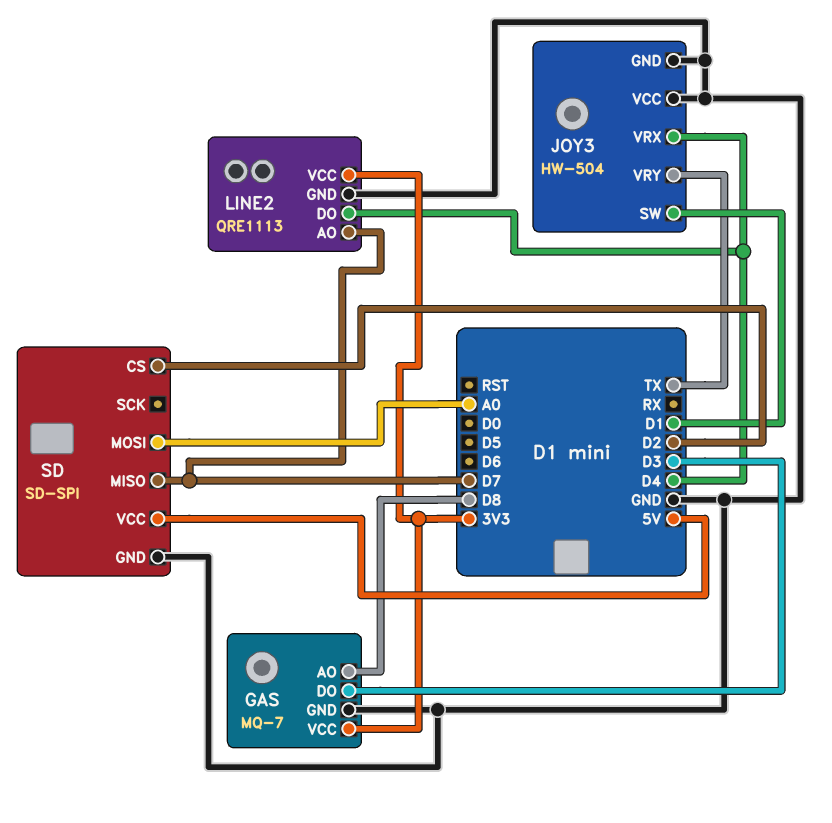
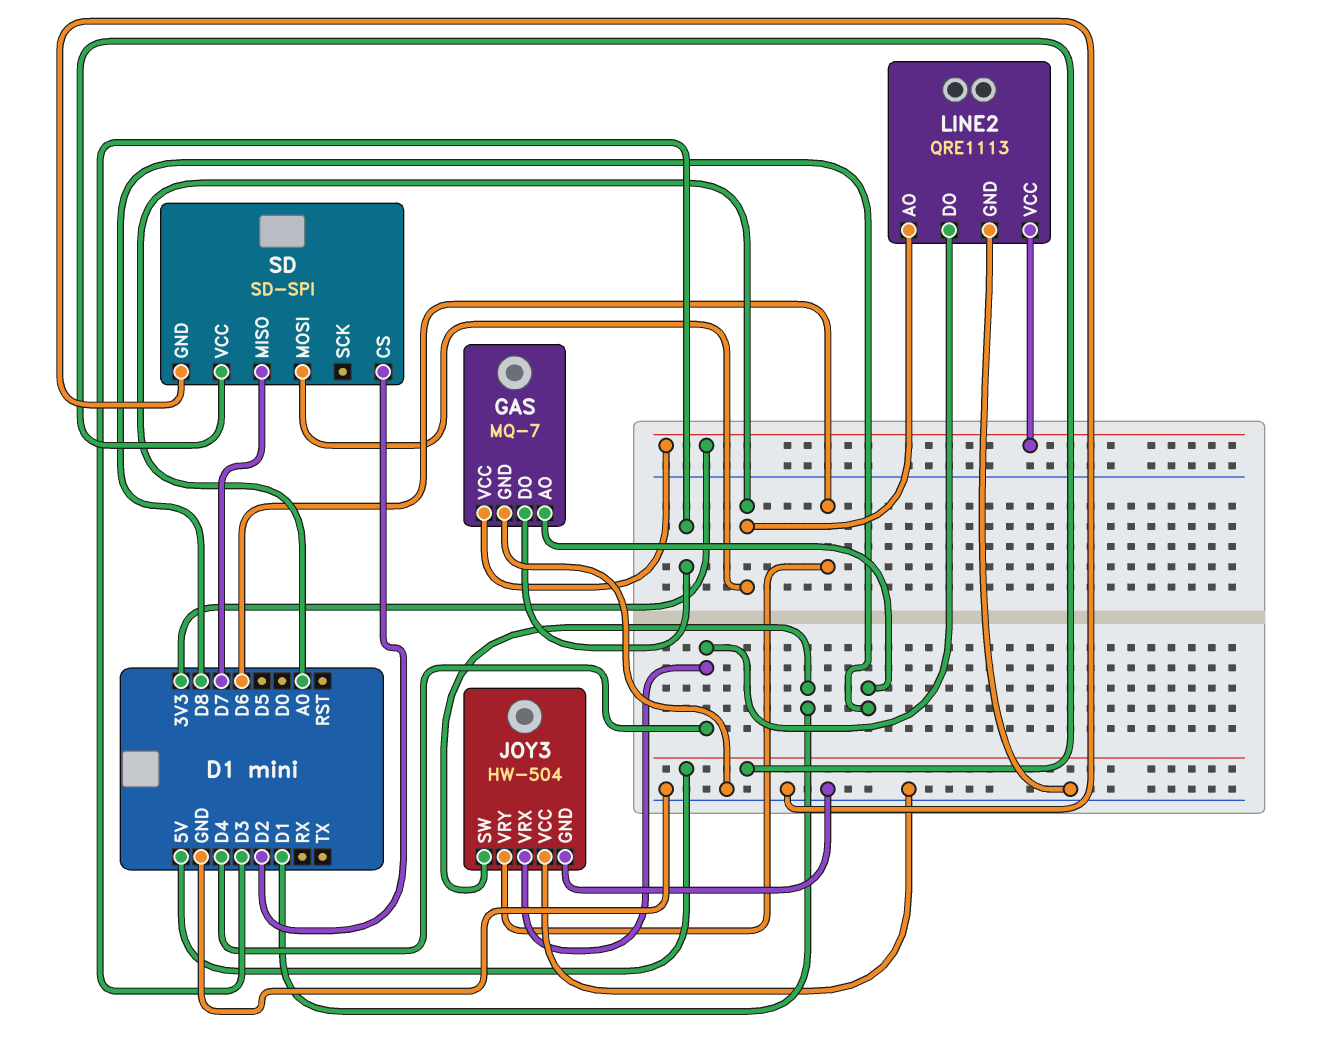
JOY3 pin VRY: TX -> D6
LINE2 pin AO: D7 -> A0

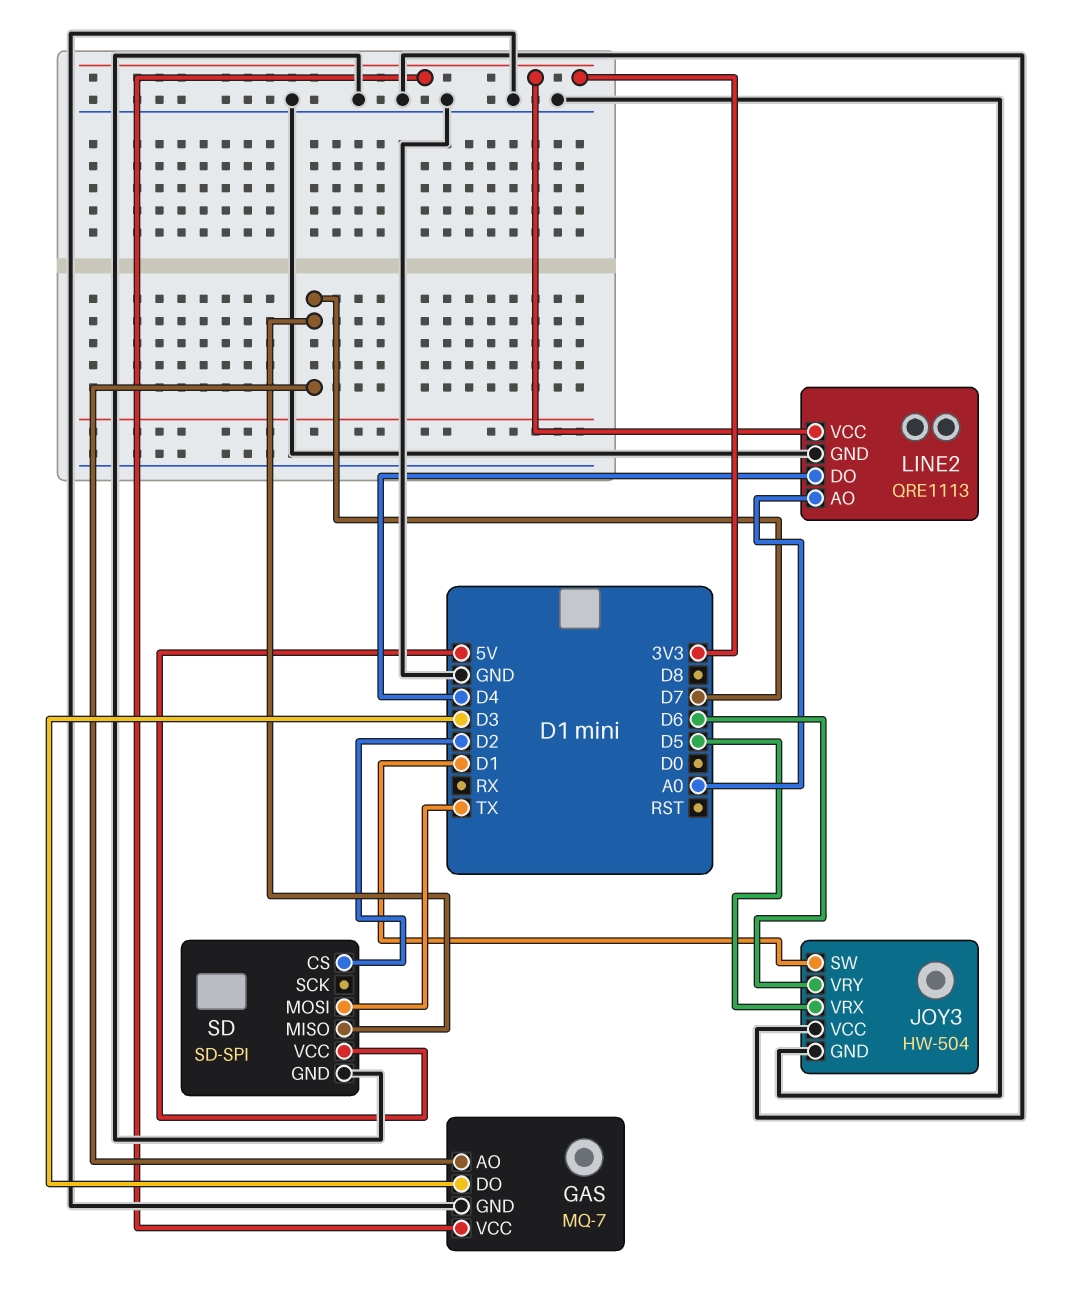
GAS pin AO: D8 -> D7
JOY3 pin VRX: D4 -> D5
SD pin MOSI: A0 -> TX

